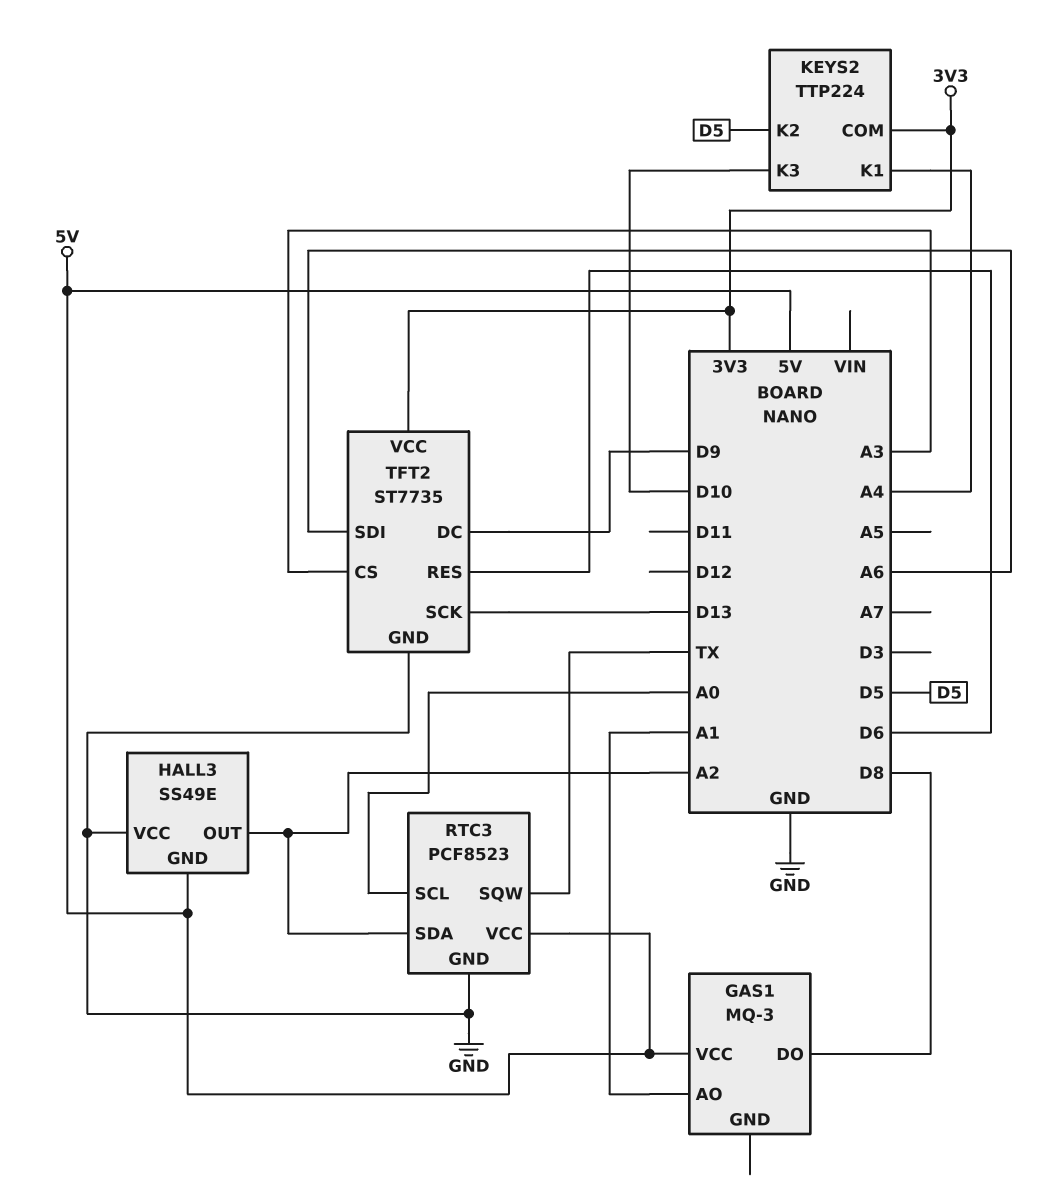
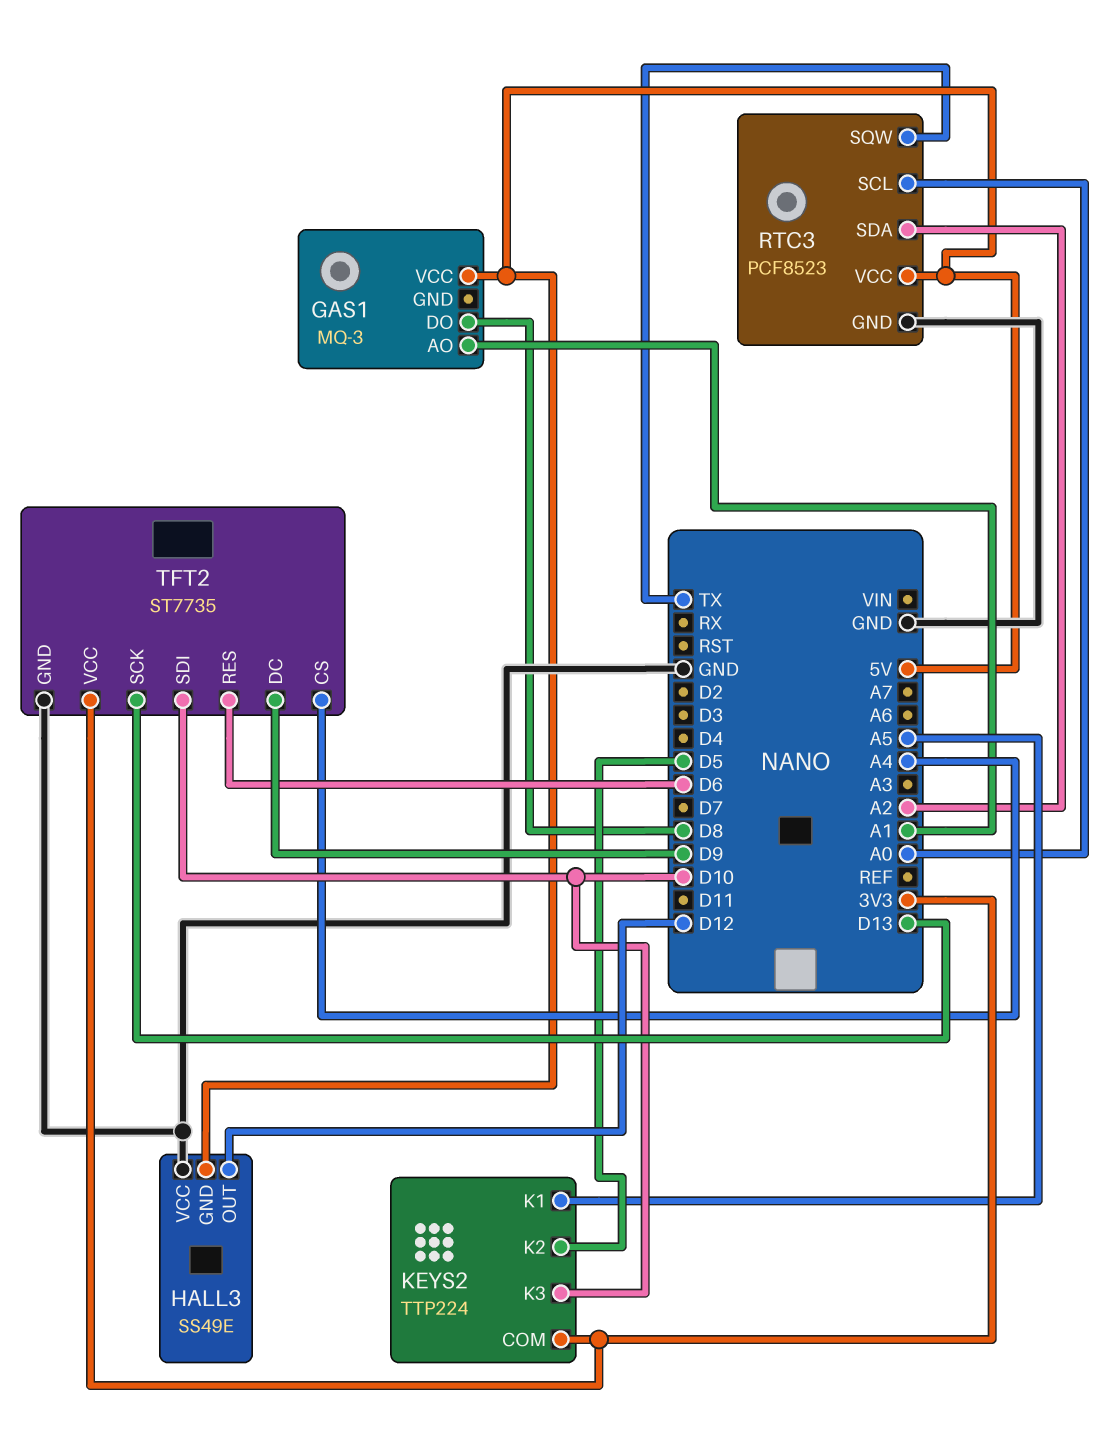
HALL3 pin OUT: A2 -> D12
KEYS2 pin K1: A4 -> A5
TFT2 pin CS: A3 -> A4
TFT2 pin SDI: A6 -> D10

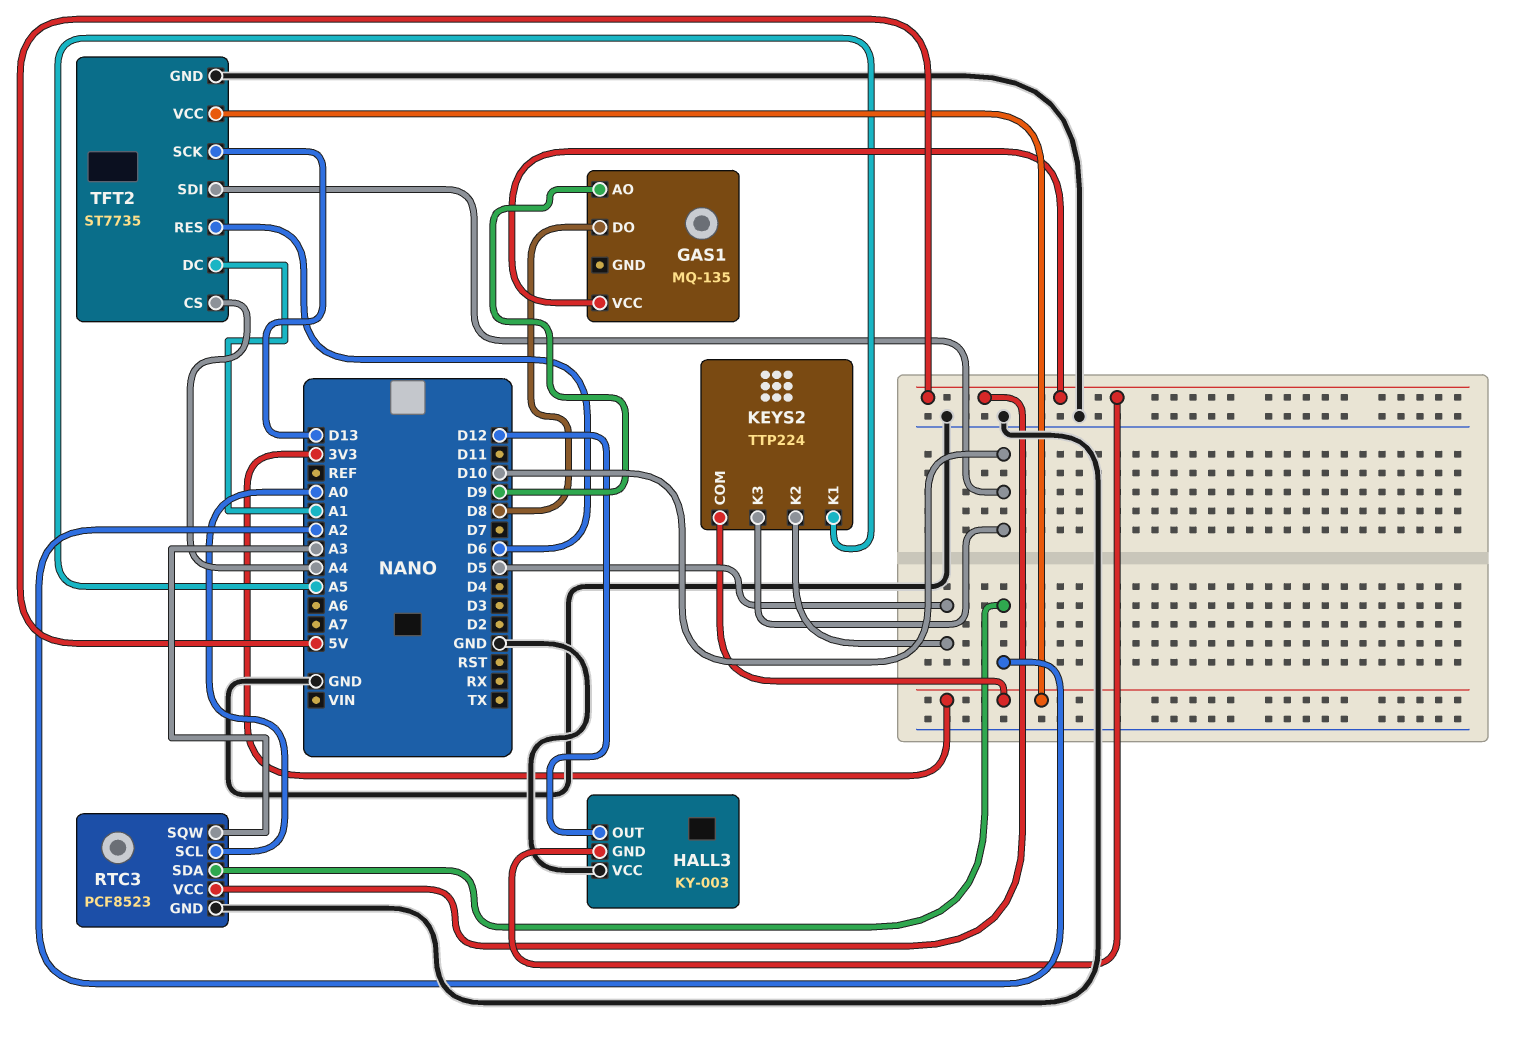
GAS1: MQ-3 -> MQ-135
GAS1 pin AO: A1 -> D9
HALL3: SS49E -> KY-003
RTC3 pin SQW: TX -> A3
TFT2 pin DC: D9 -> A1

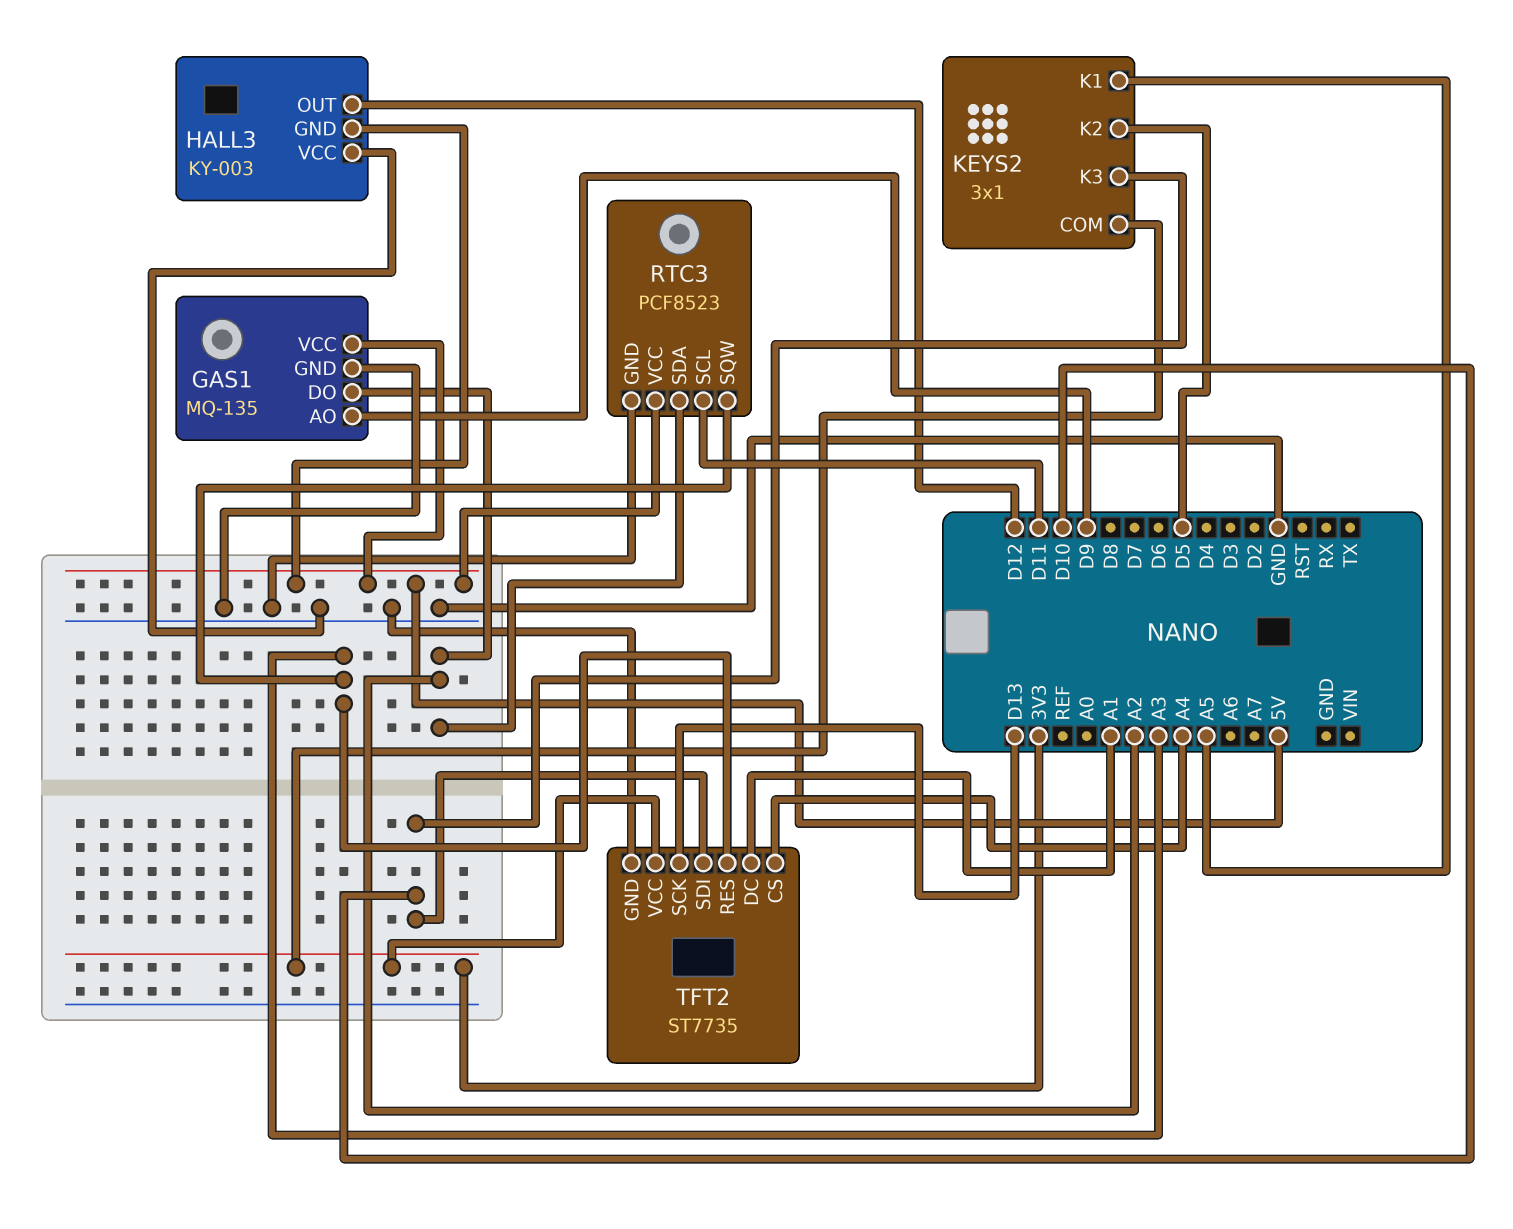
GAS1 pin DO: D8 -> A2
GAS1 pin GND: none -> GND
KEYS2: TTP224 -> 3x1
RTC3 pin SCL: A0 -> D11
TFT2 pin RES: D6 -> A3

